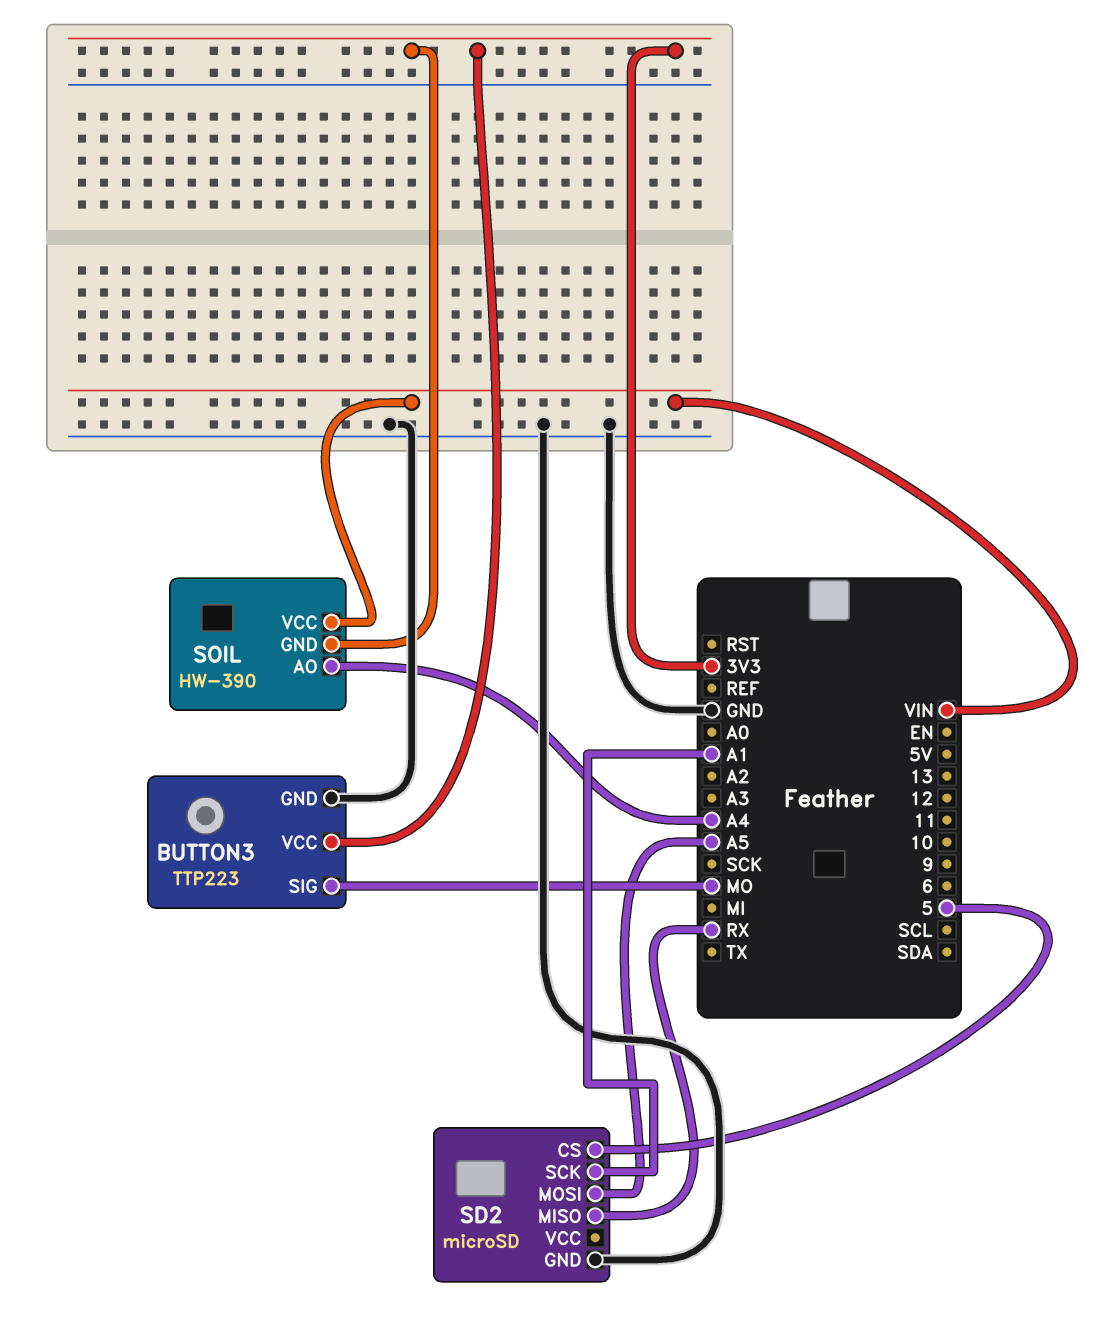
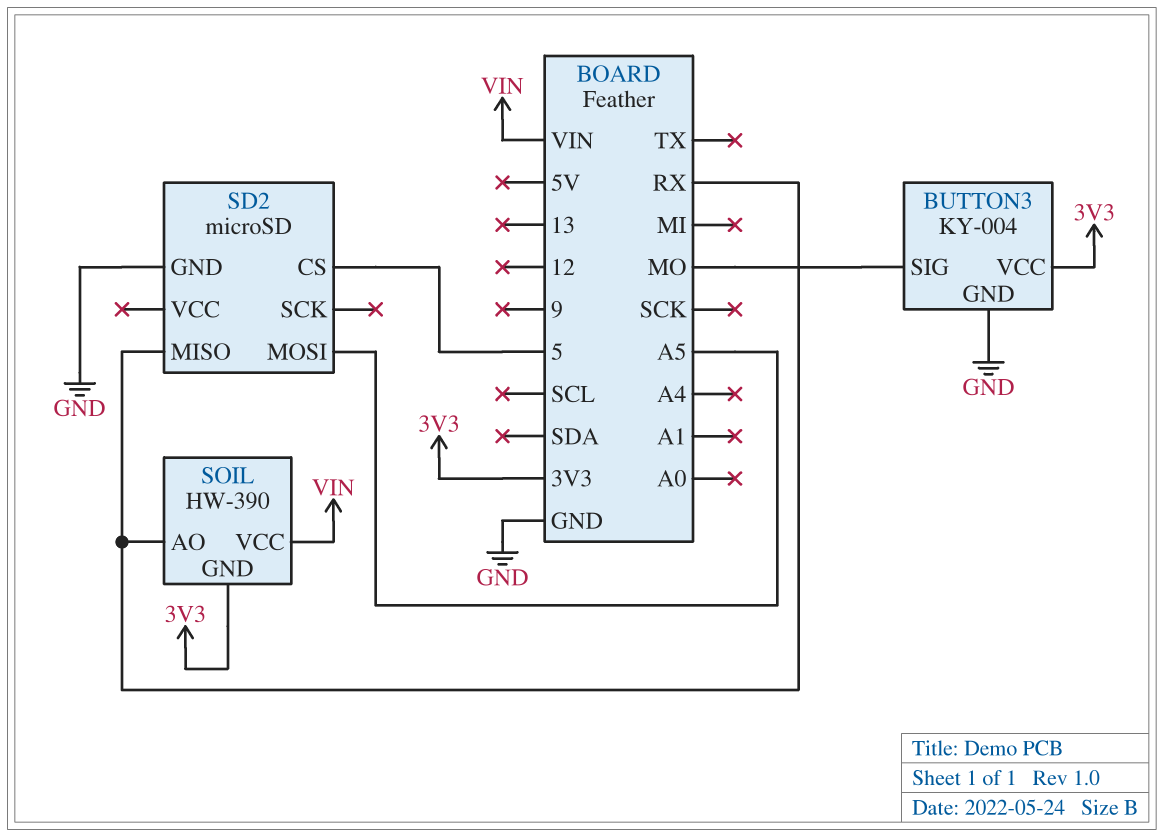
BUTTON3: TTP223 -> KY-004
SD2 pin SCK: A1 -> none
SOIL pin AO: A4 -> RX

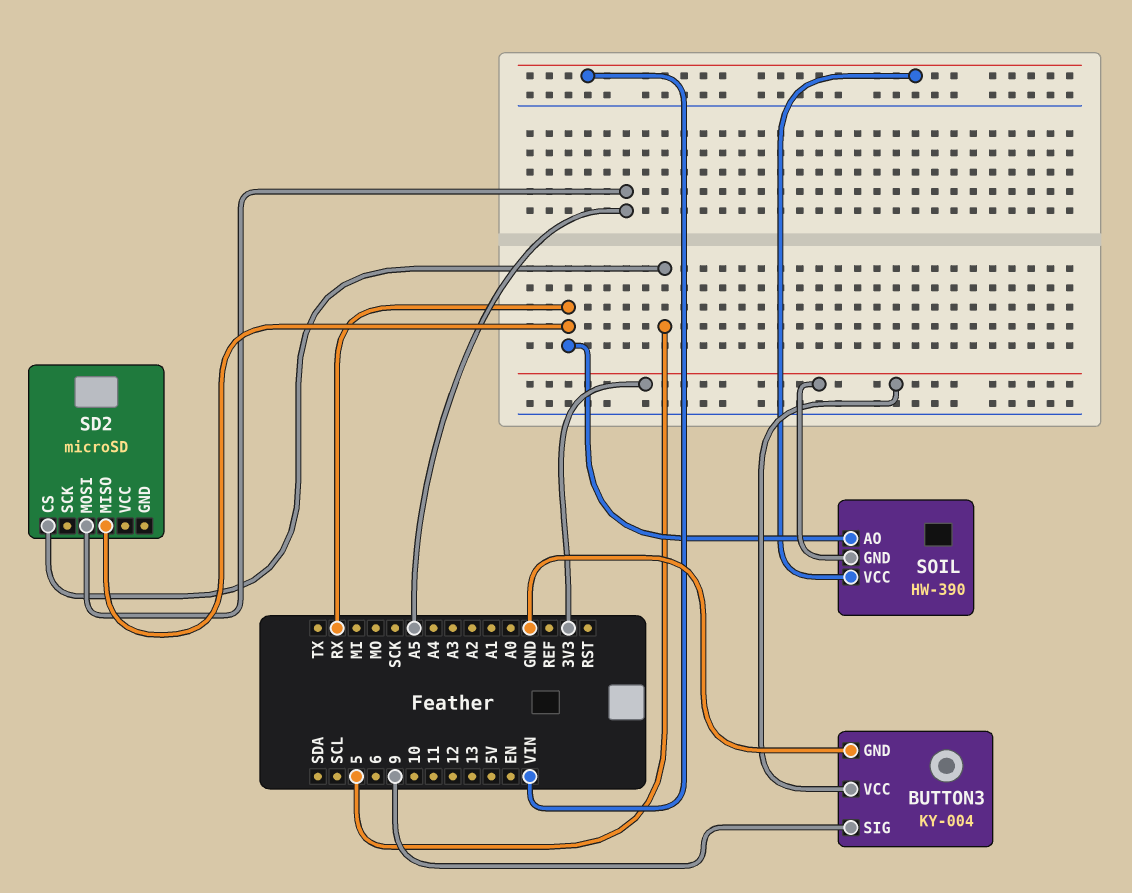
BUTTON3 pin SIG: MO -> 9
SD2 pin GND: GND -> none

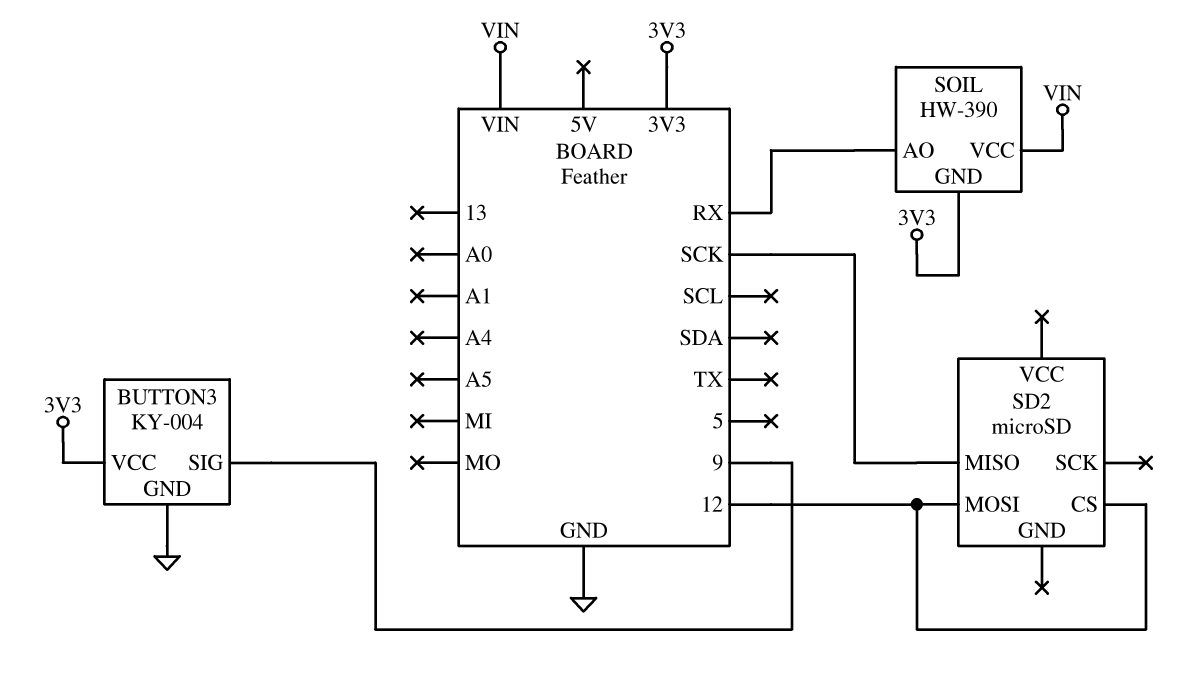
SD2 pin CS: 5 -> 12
SD2 pin MISO: RX -> SCK
SD2 pin MOSI: A5 -> 12

